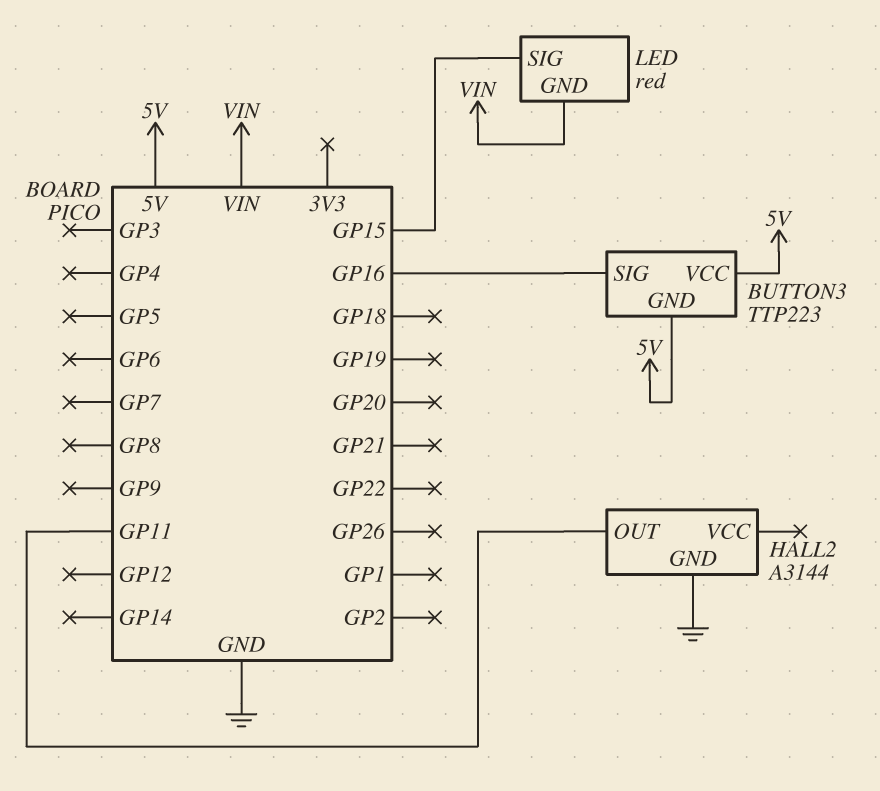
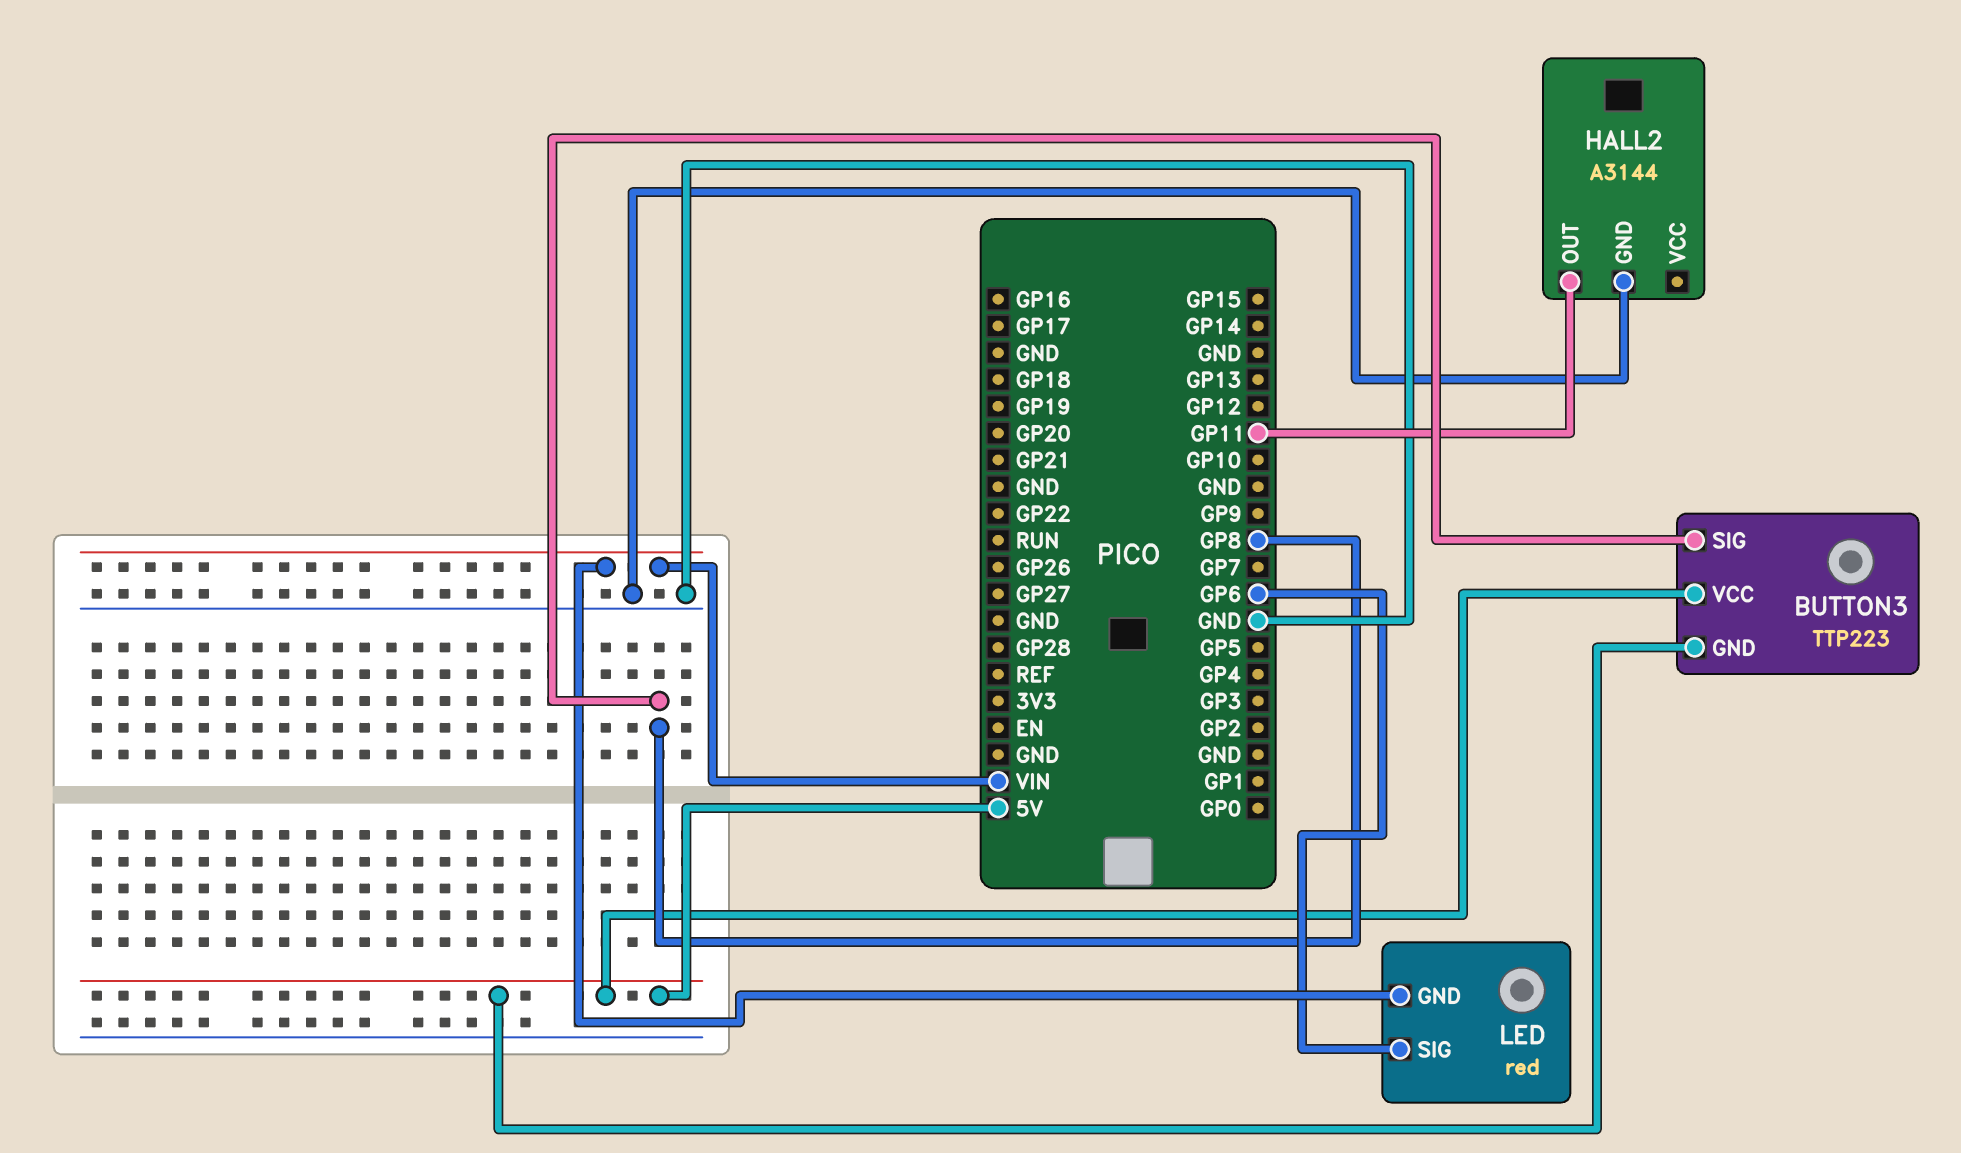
BUTTON3 pin SIG: GP16 -> GP8
LED pin SIG: GP15 -> GP6

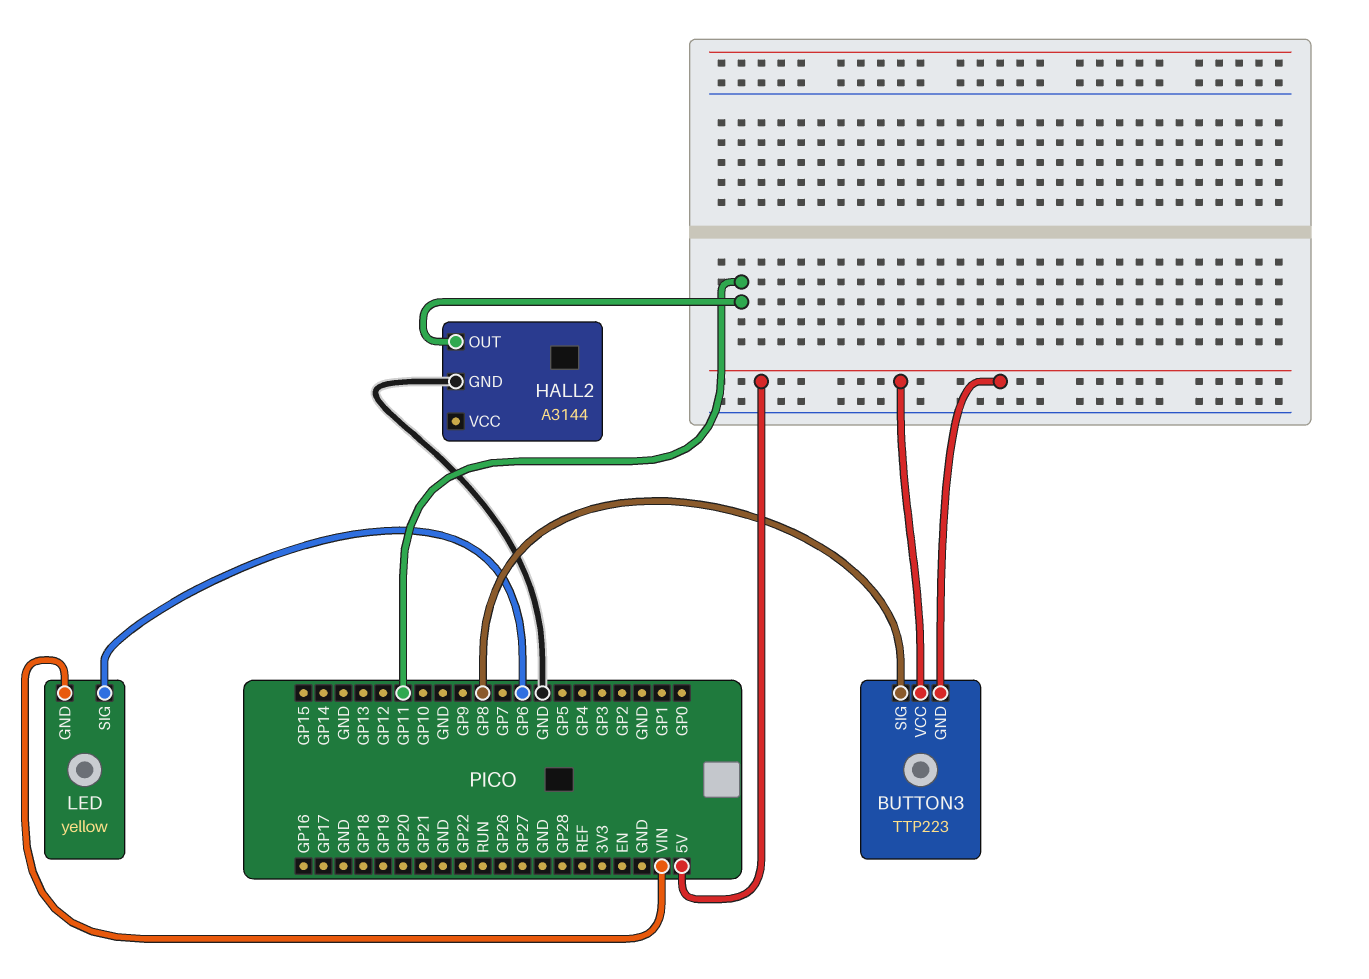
LED: red -> yellow

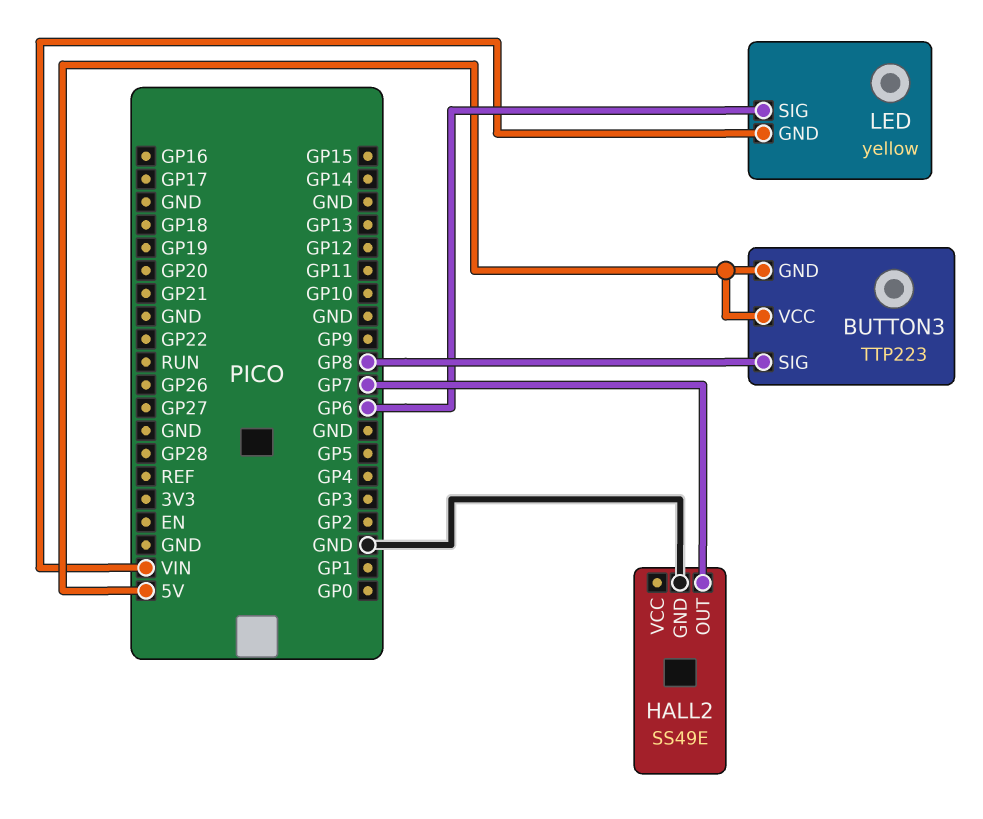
HALL2: A3144 -> SS49E
HALL2 pin OUT: GP11 -> GP7

